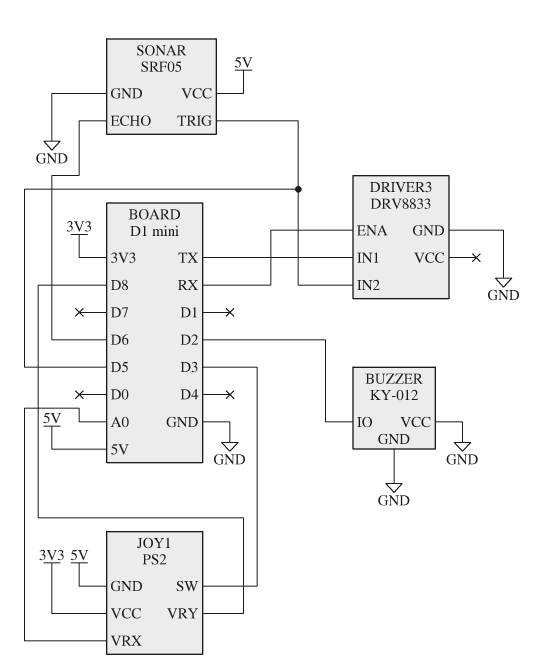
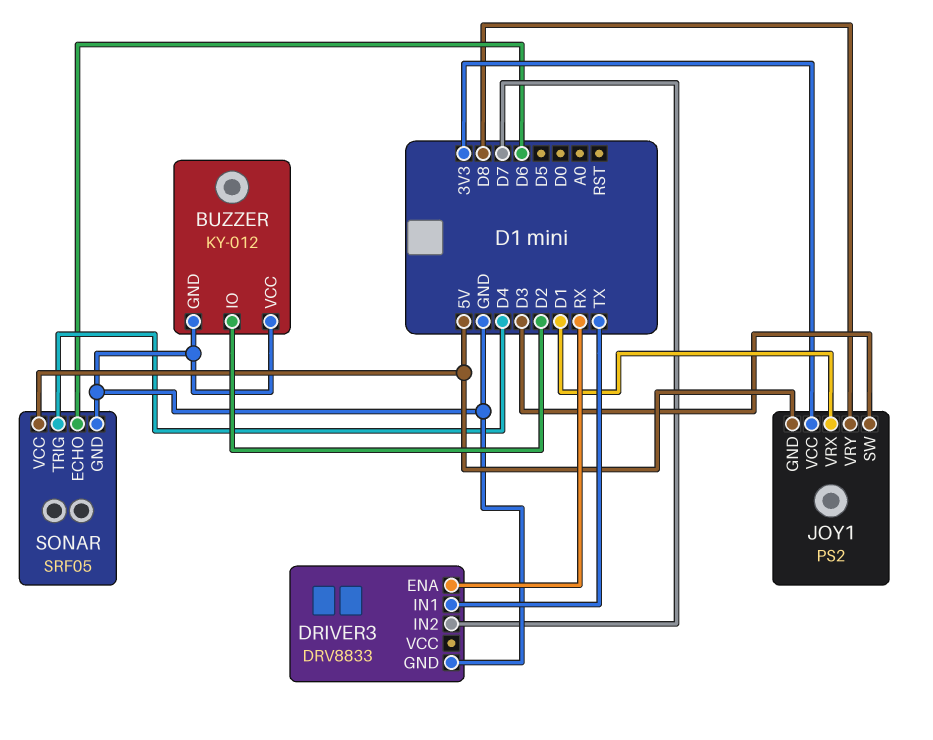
DRIVER3 pin IN2: D5 -> D7
JOY1 pin VRX: A0 -> D1
SONAR pin TRIG: D5 -> D4

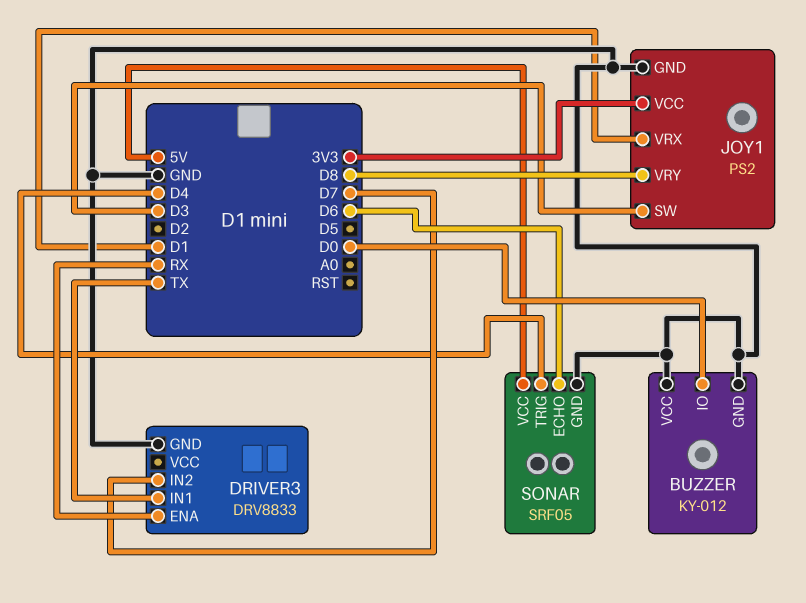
BUZZER pin IO: D2 -> D0
JOY1 pin GND: 5V -> GND

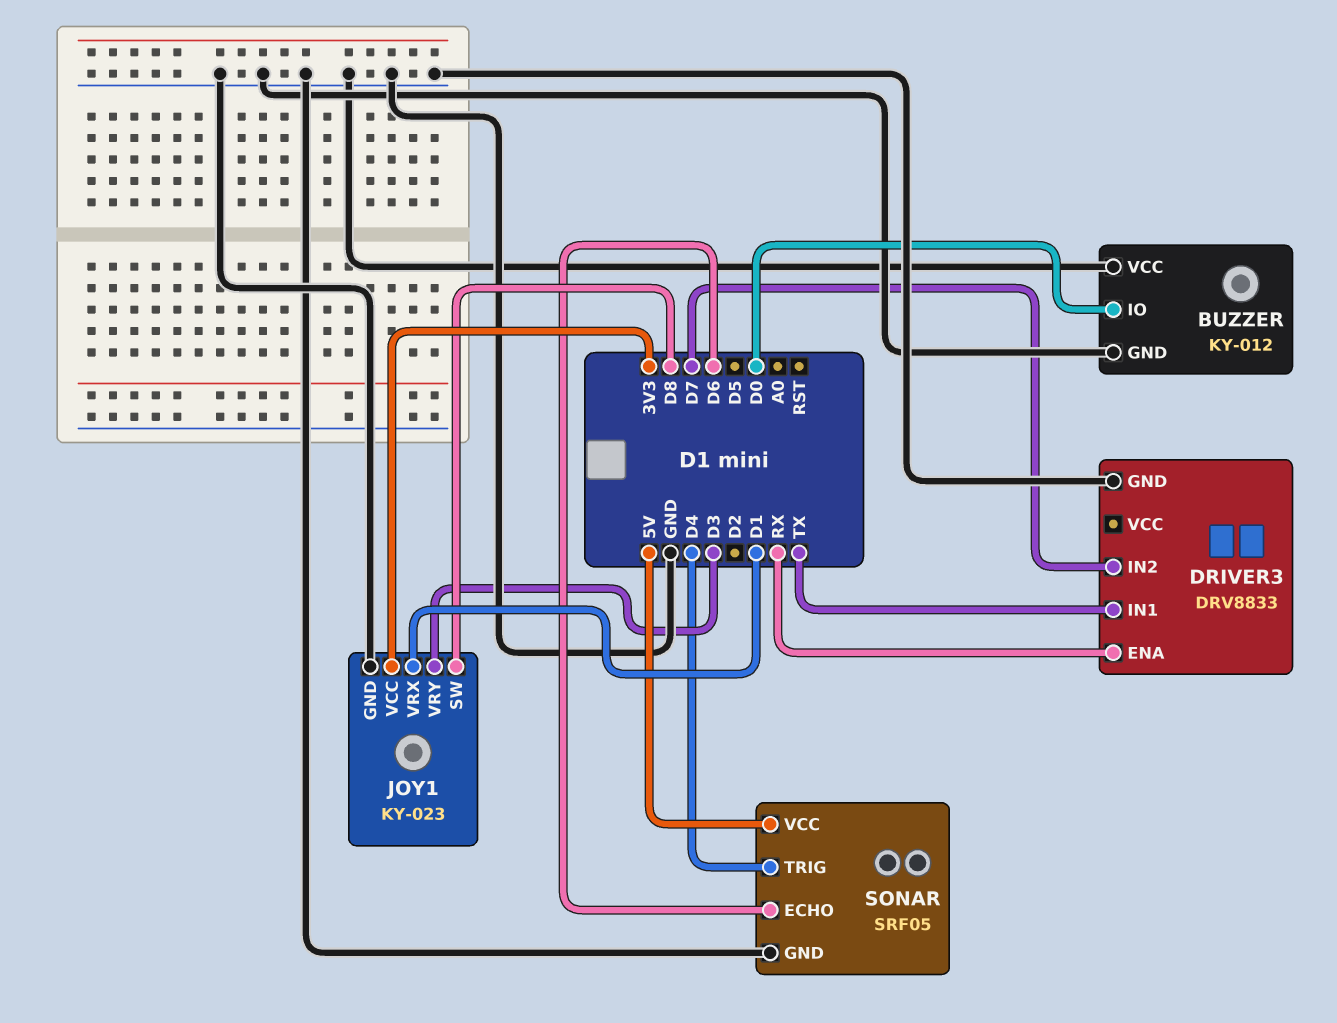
JOY1: PS2 -> KY-023
JOY1 pin SW: D3 -> D8
JOY1 pin VRY: D8 -> D3

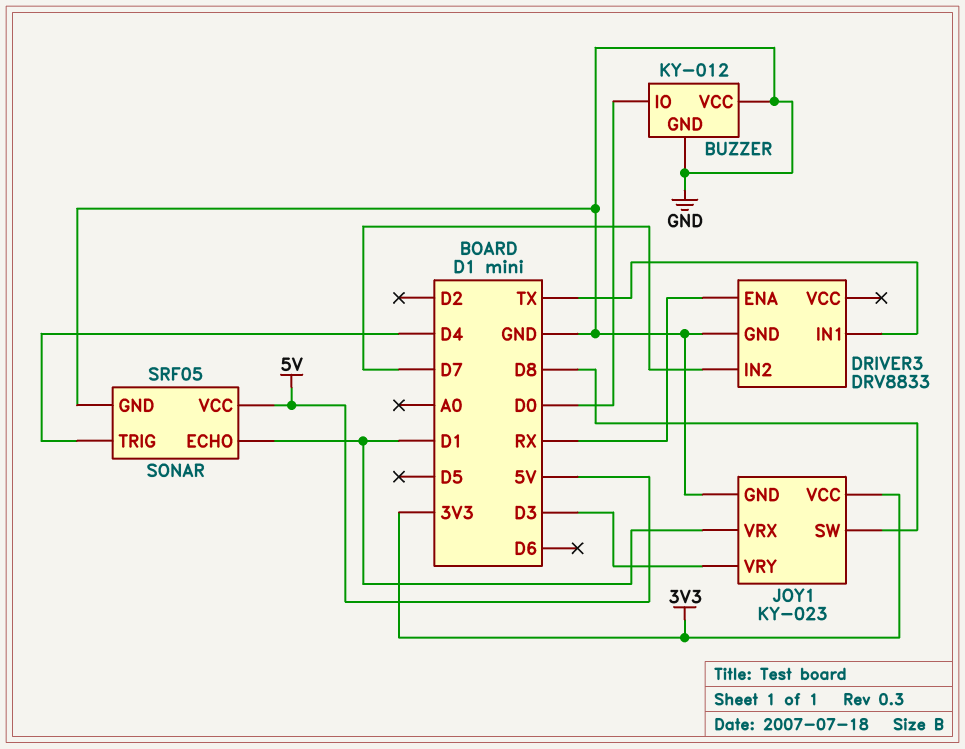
SONAR pin ECHO: D6 -> D1

